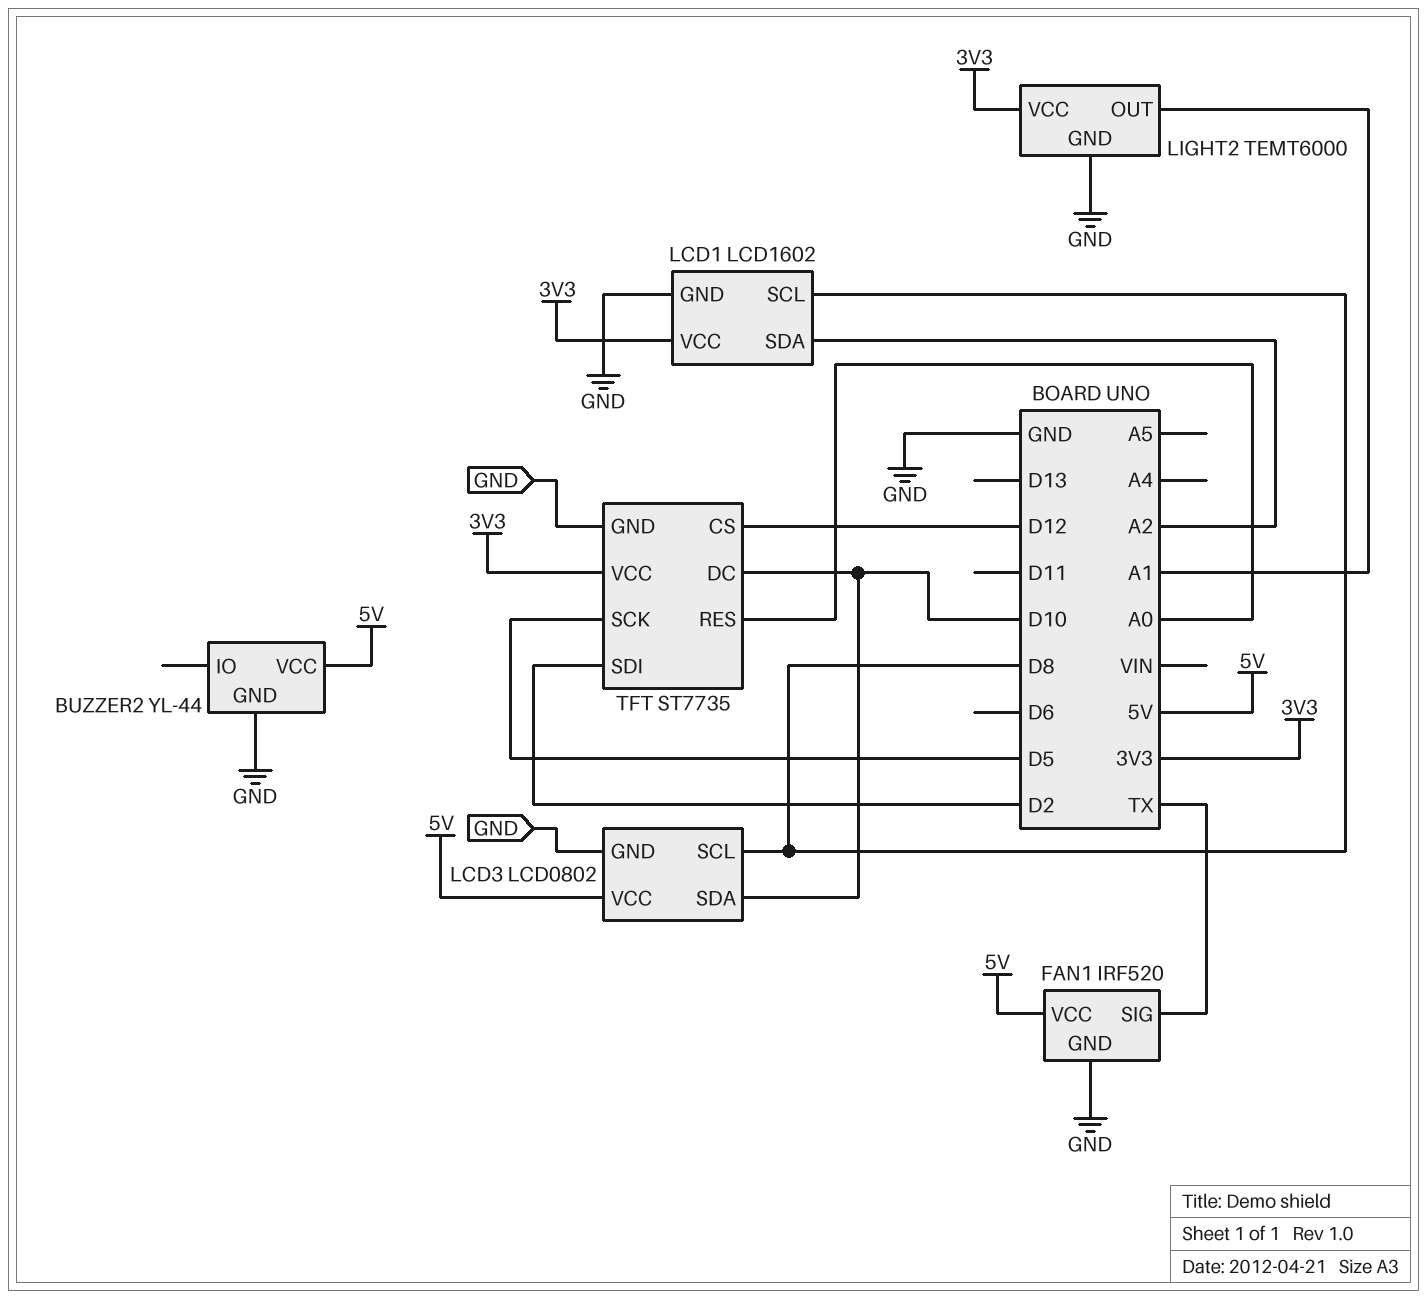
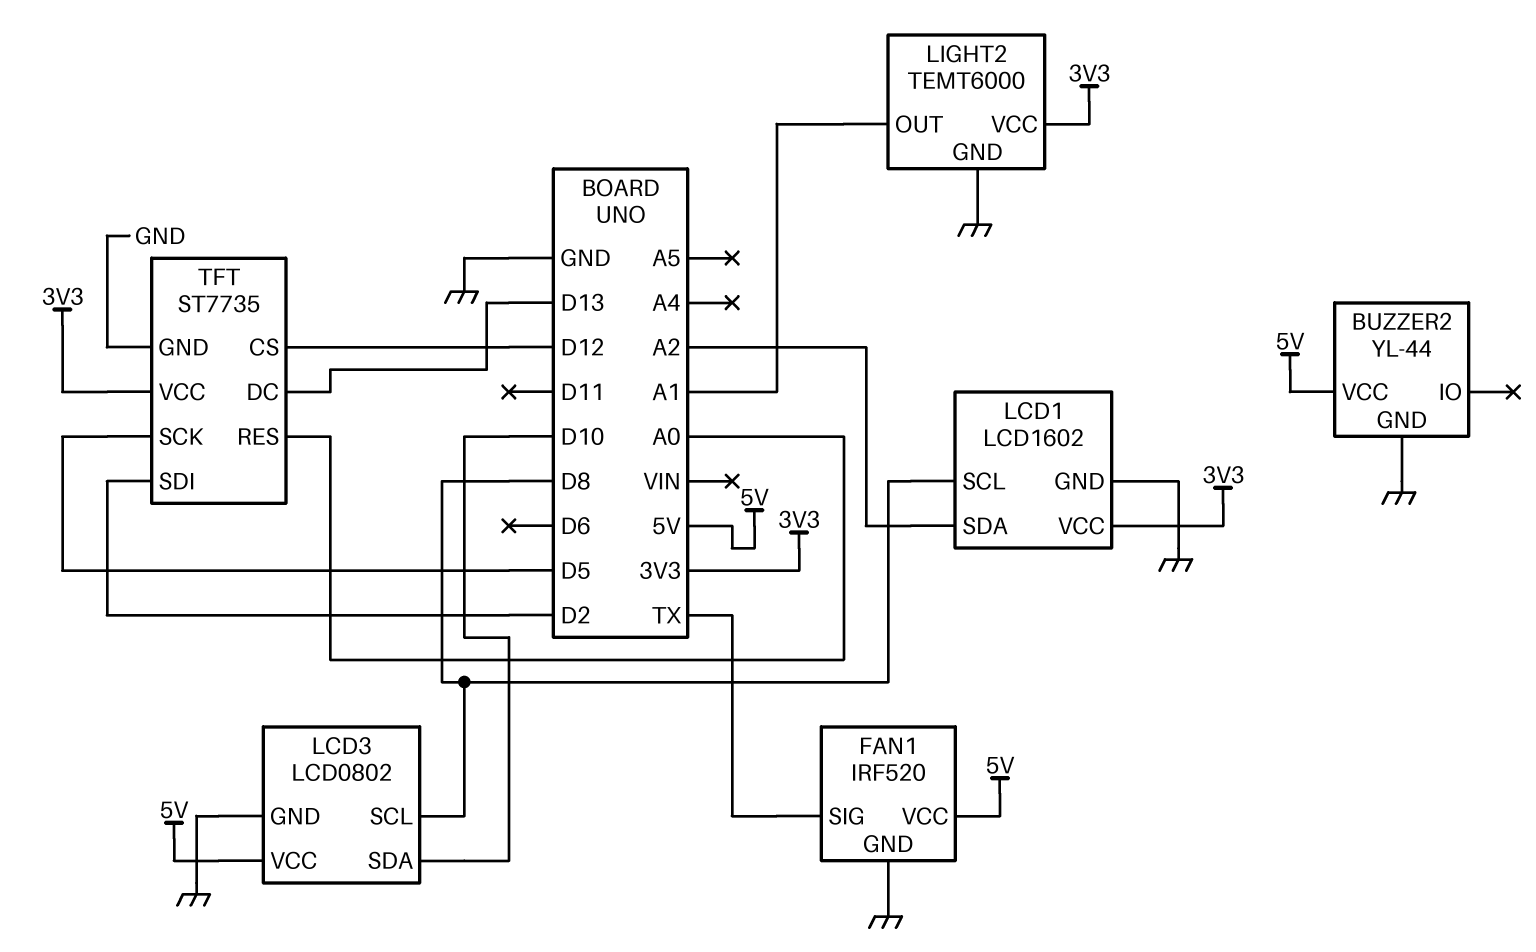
TFT pin DC: D10 -> D13

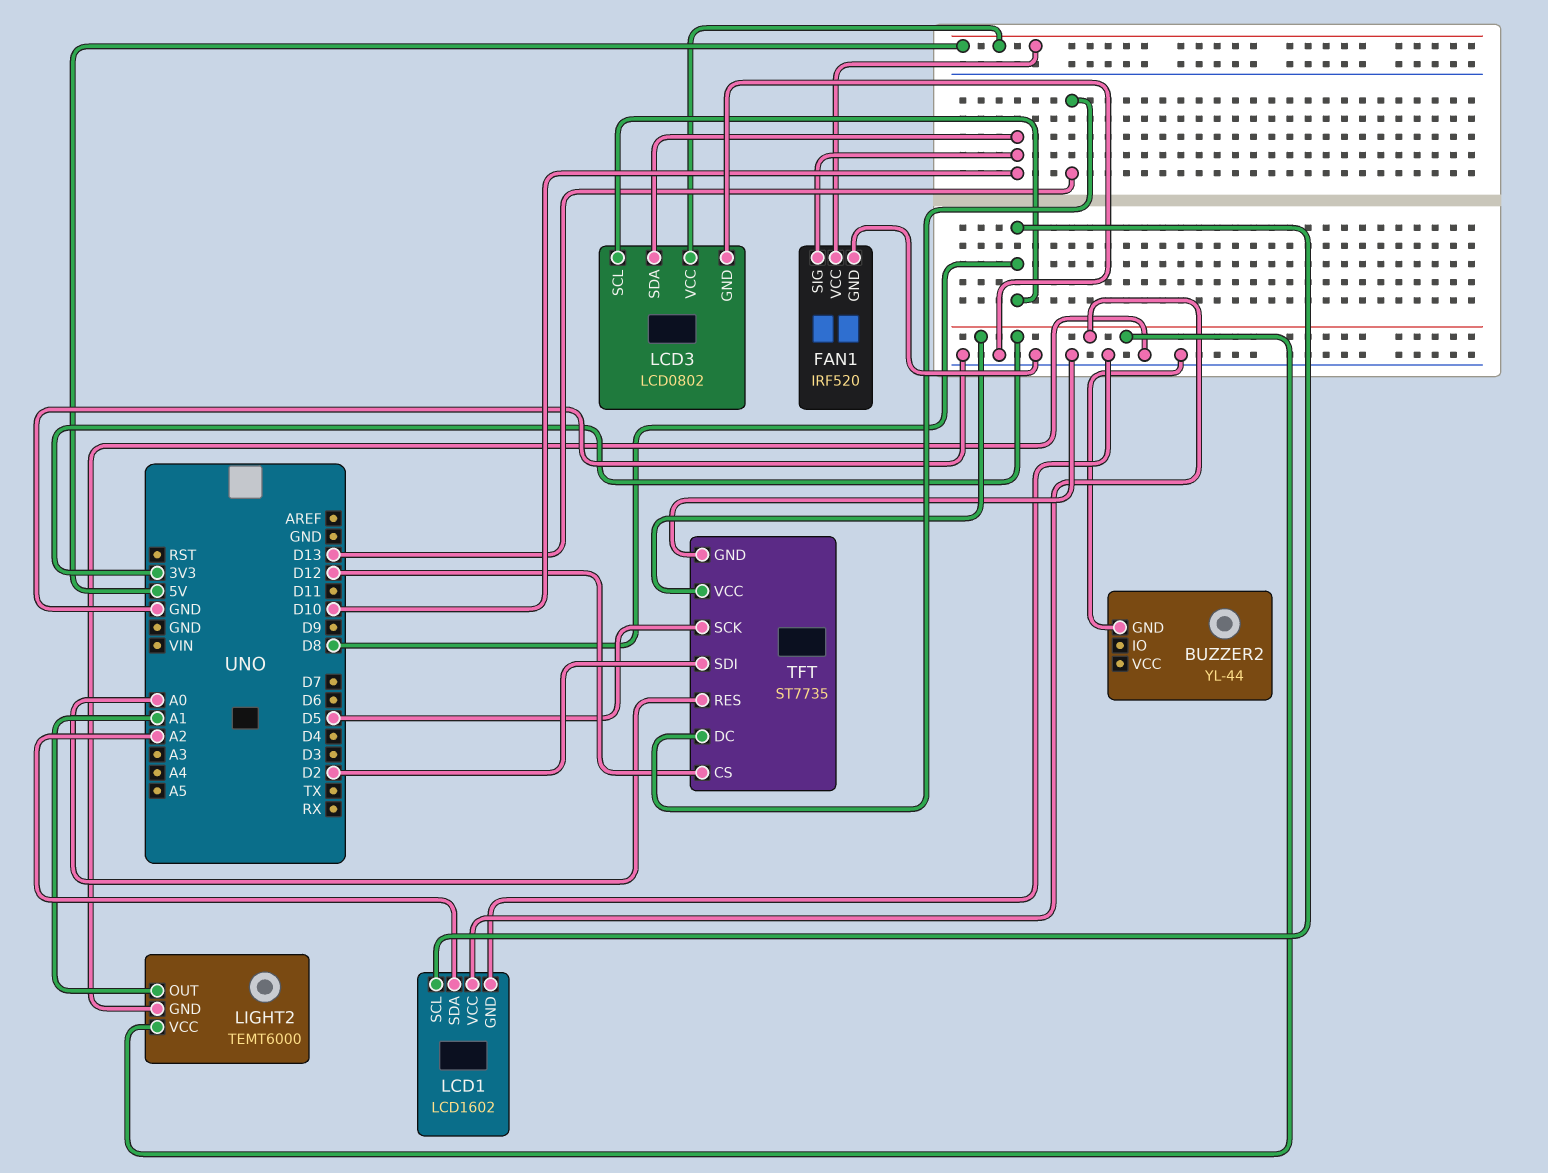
BUZZER2 pin VCC: 5V -> none
FAN1 pin SIG: TX -> D10

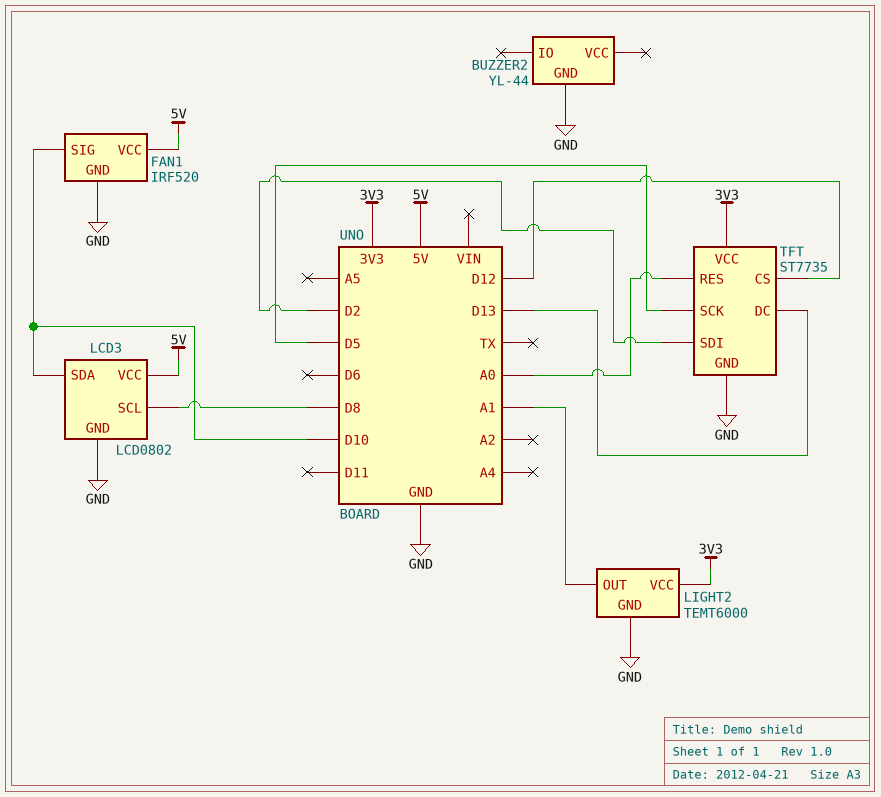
LCD1: LCD1602 -> none
LCD1 pin GND: GND -> none
LCD1 pin SCL: D8 -> none
LCD1 pin SDA: A2 -> none
LCD1 pin VCC: 3V3 -> none

